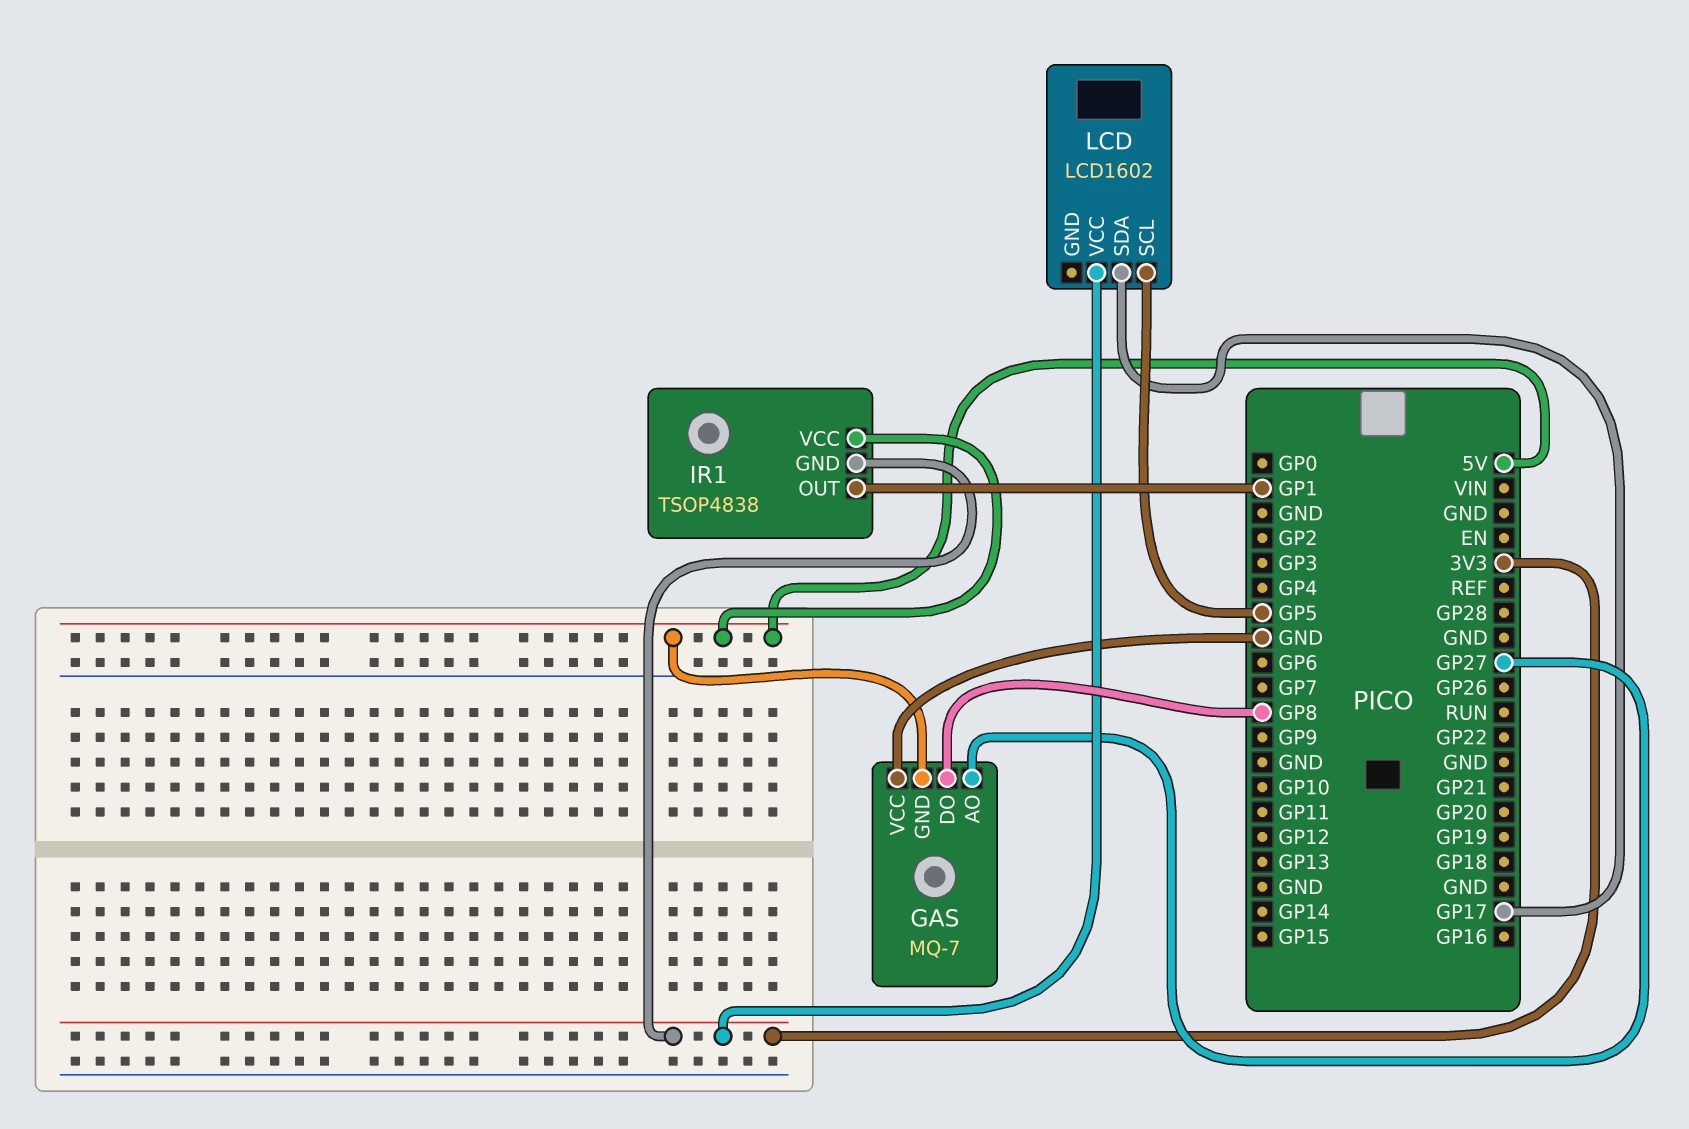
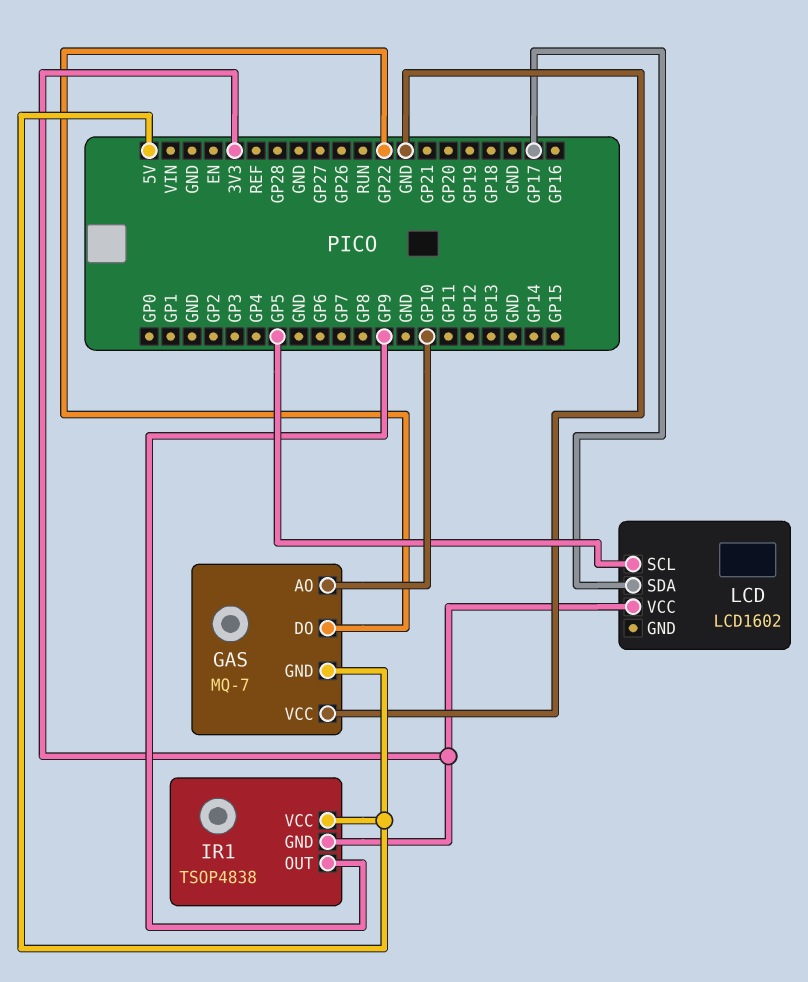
GAS pin AO: GP27 -> GP10
GAS pin DO: GP8 -> GP22
IR1 pin OUT: GP1 -> GP9

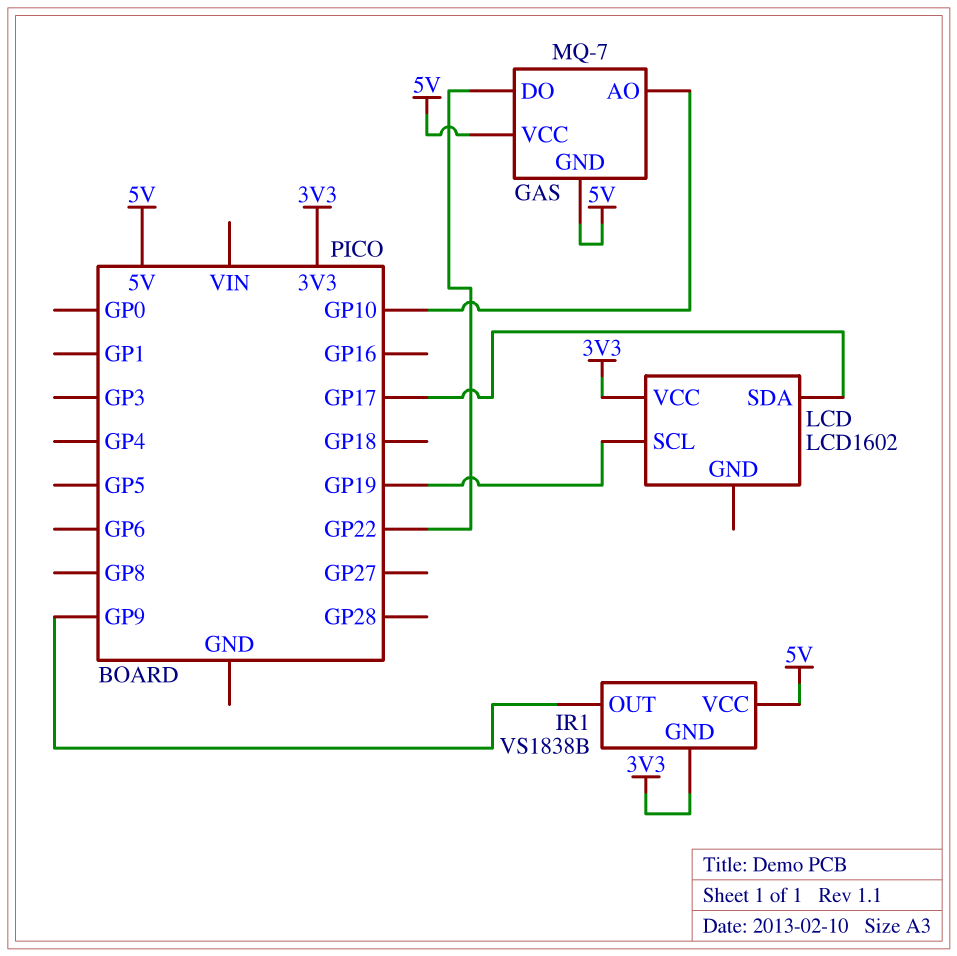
GAS pin VCC: GND -> 5V
IR1: TSOP4838 -> VS1838B
LCD pin SCL: GP5 -> GP19

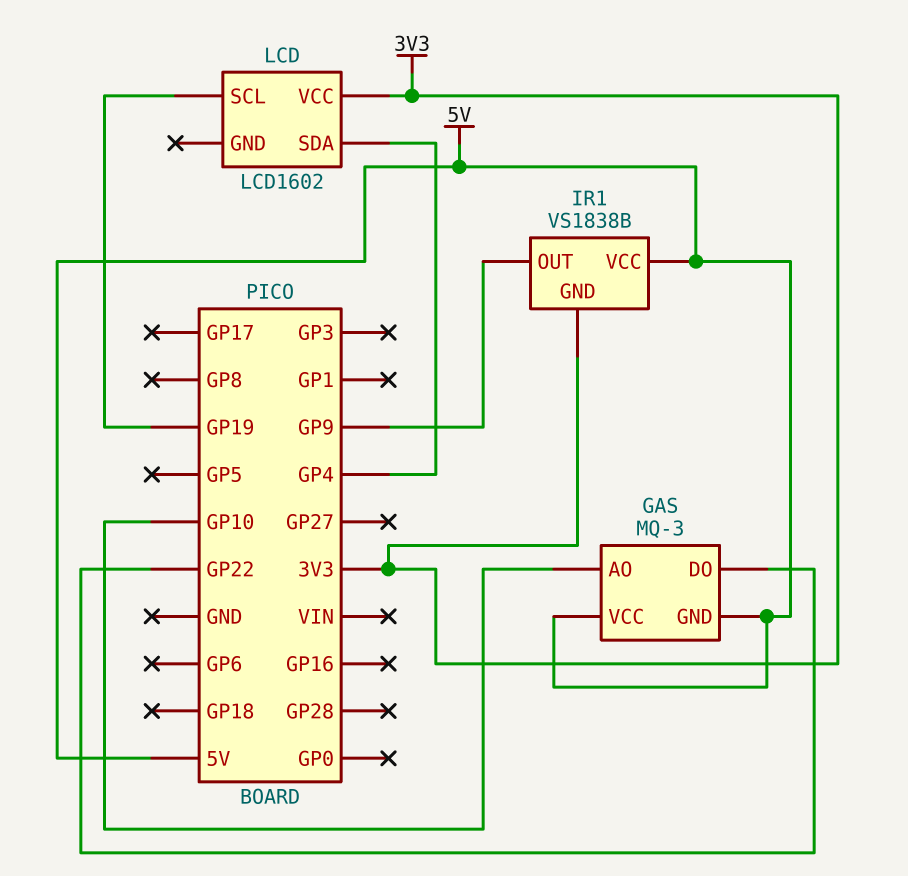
GAS: MQ-7 -> MQ-3
LCD pin SDA: GP17 -> GP4

